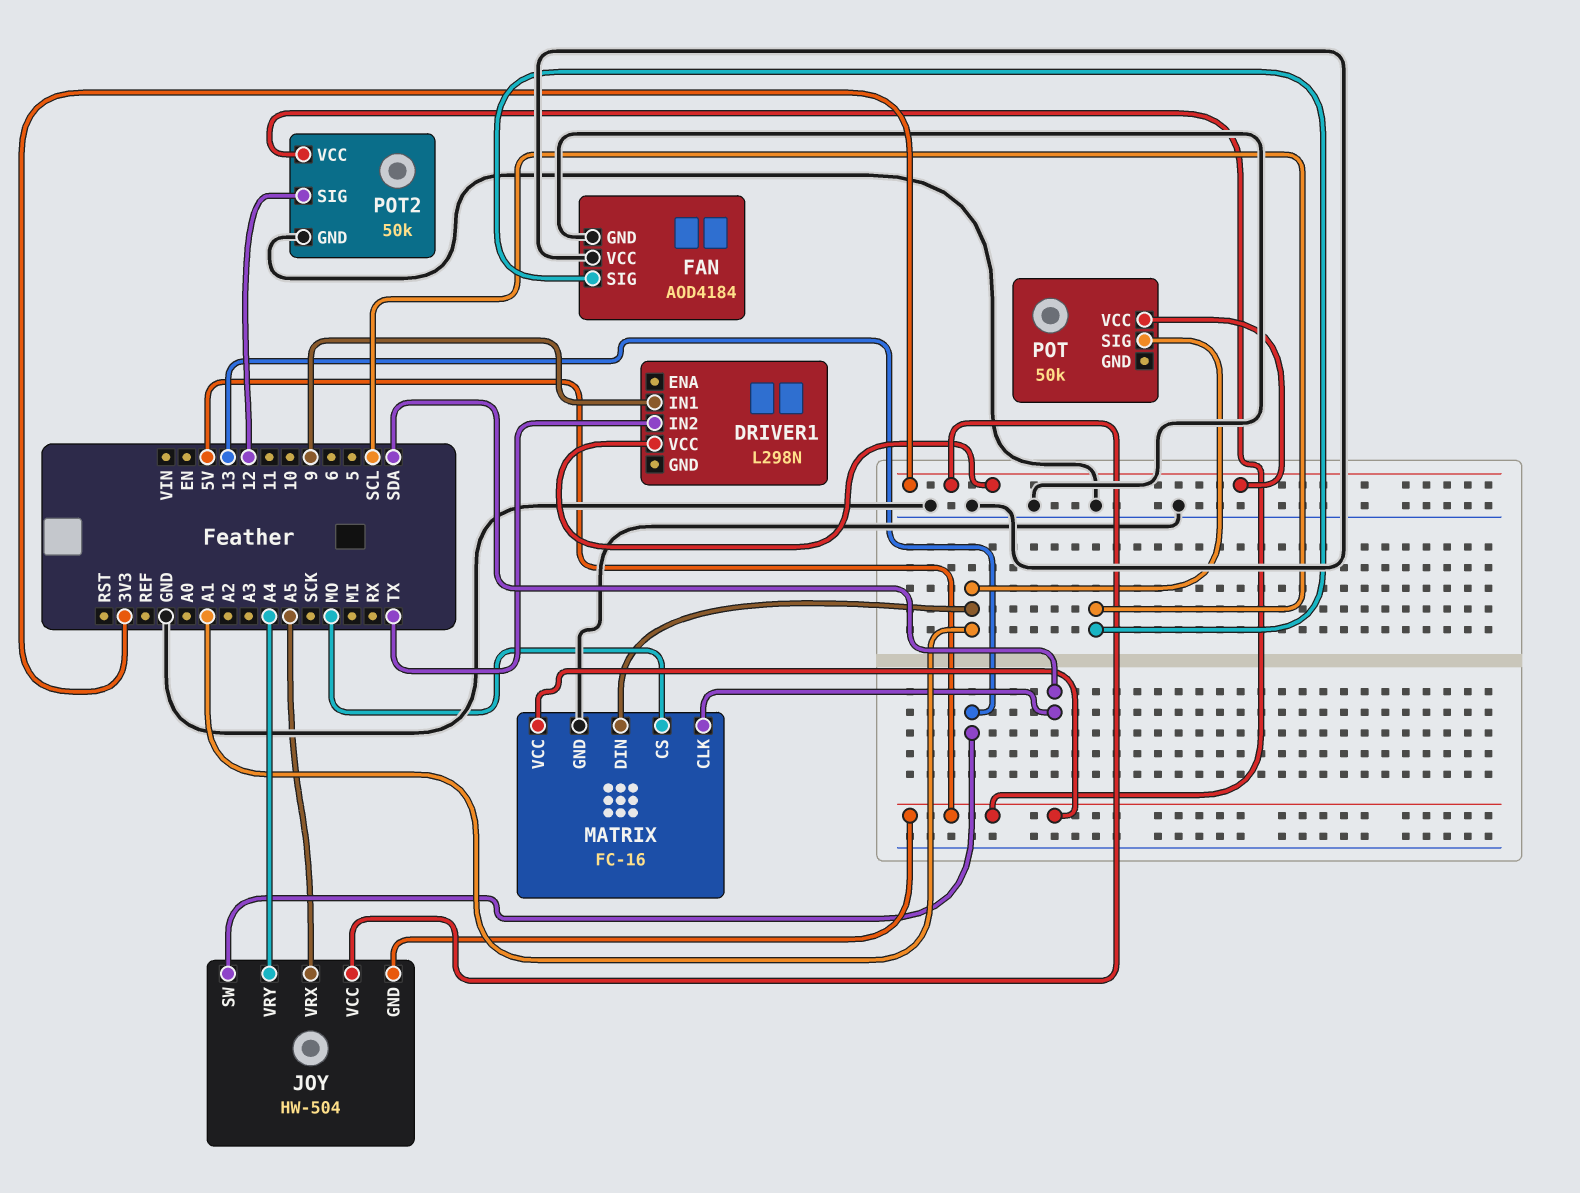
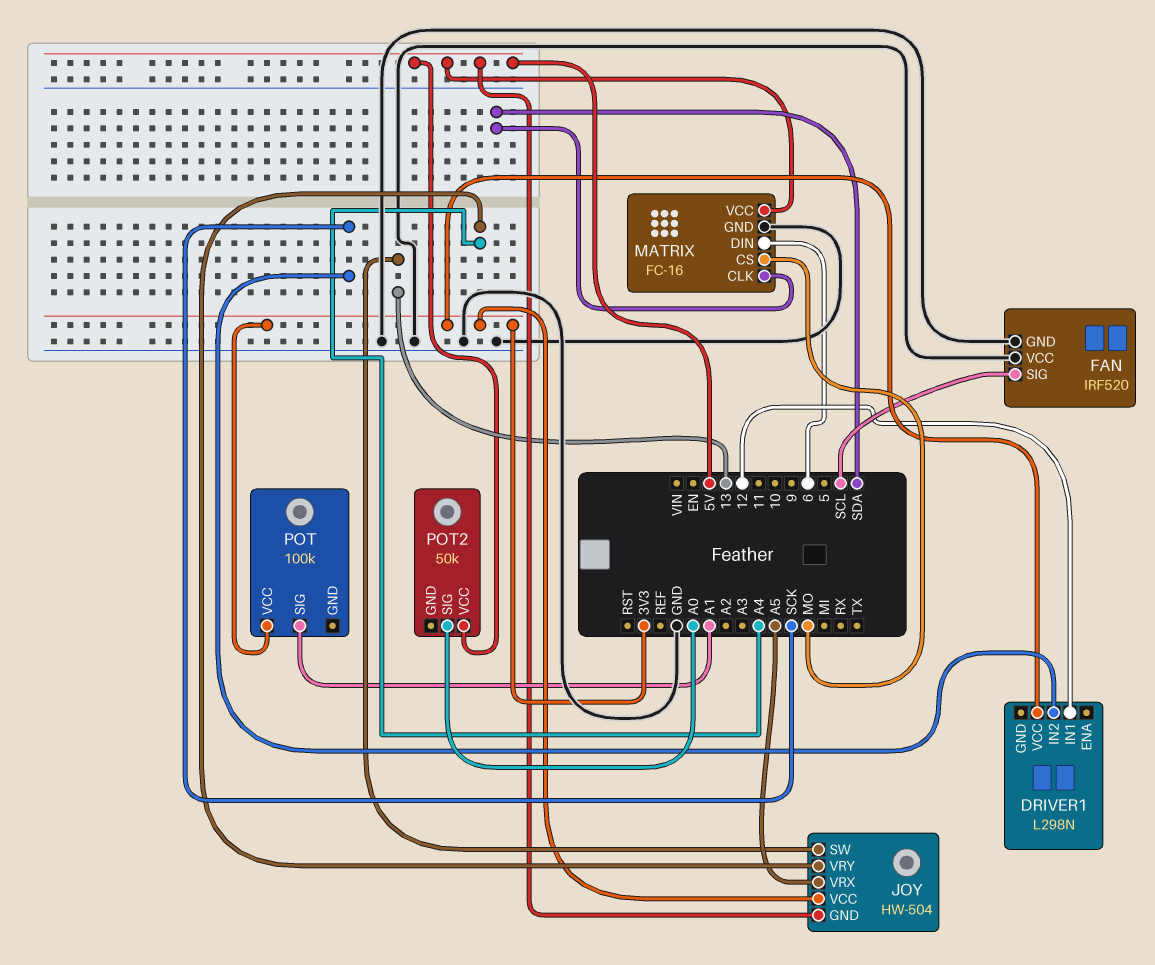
DRIVER1 pin IN1: 9 -> 12
DRIVER1 pin IN2: TX -> SCK
FAN: AOD4184 -> IRF520
MATRIX pin DIN: A1 -> 6
POT: 50k -> 100k
POT2 pin GND: GND -> none
POT2 pin SIG: 12 -> A0

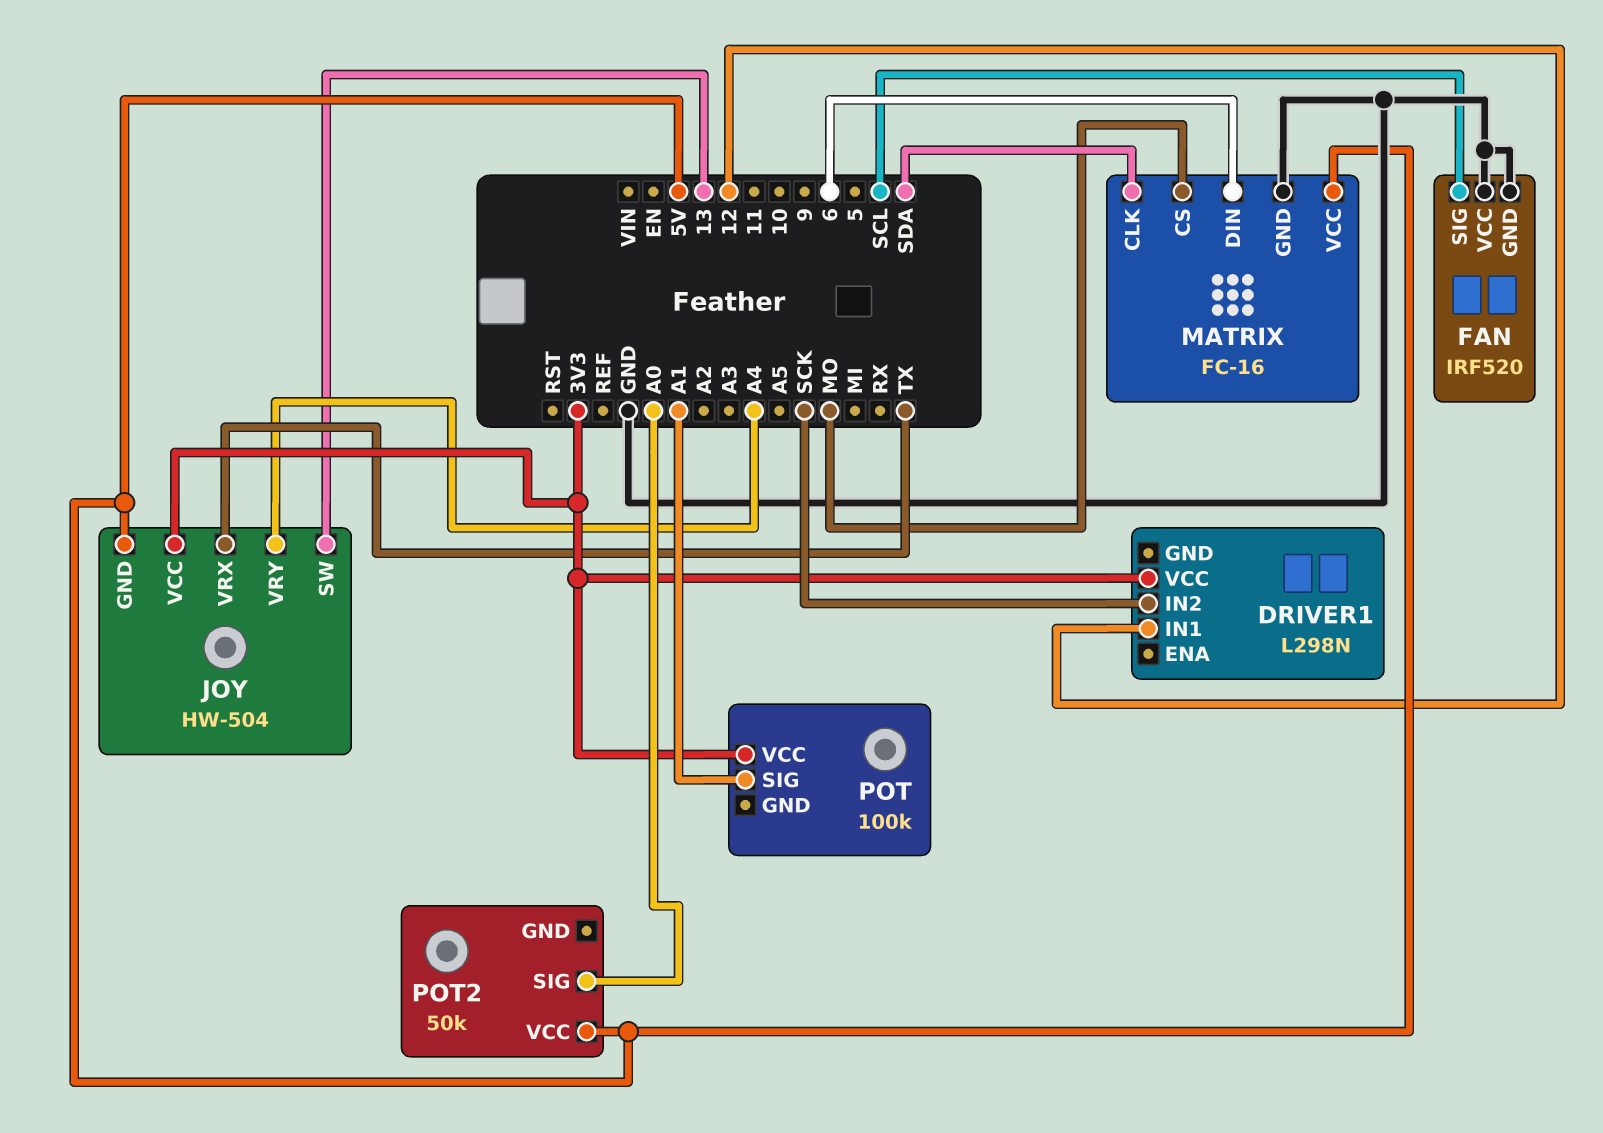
JOY pin VRX: A5 -> TX

